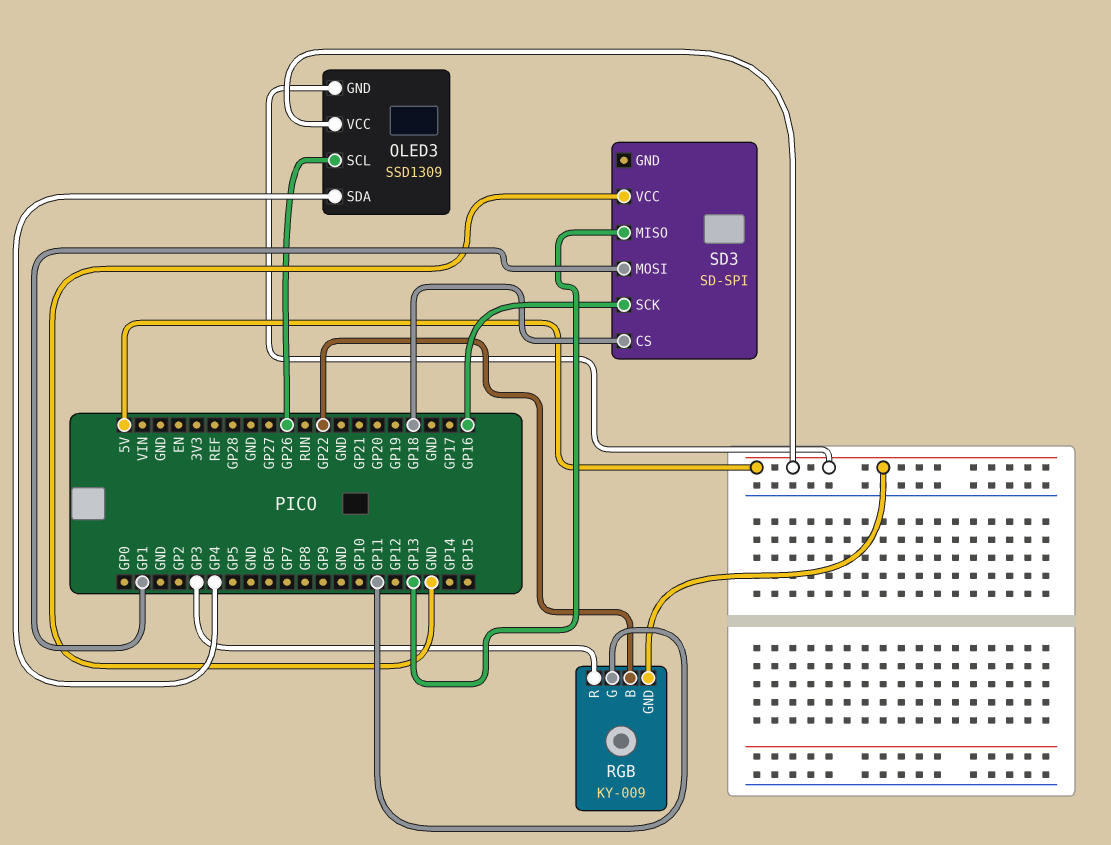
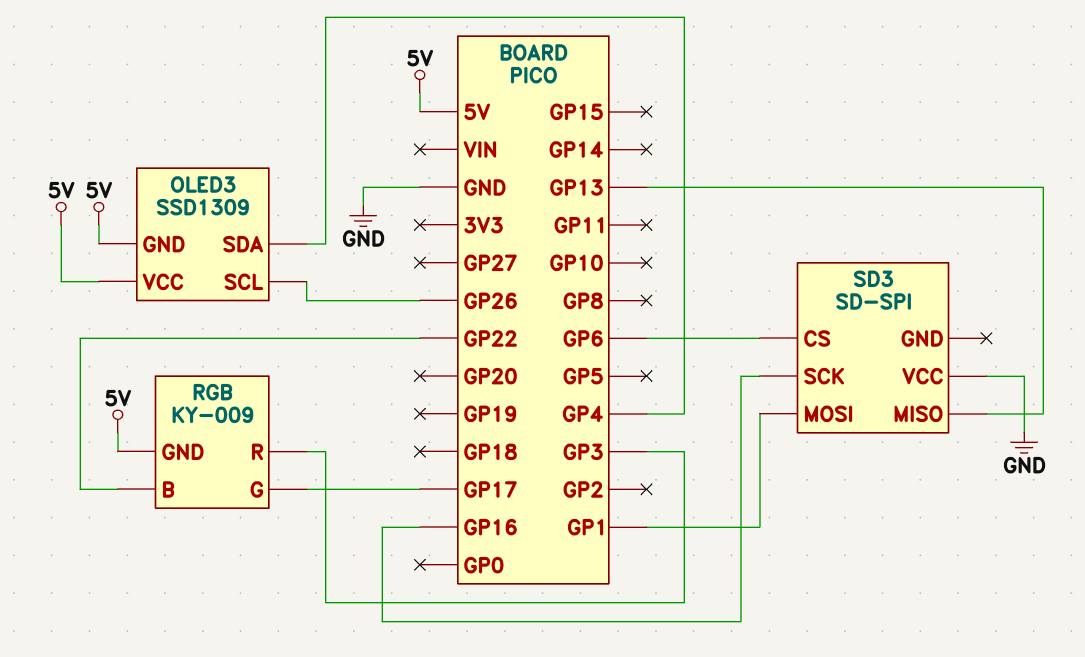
RGB pin G: GP11 -> GP17
SD3 pin CS: GP18 -> GP6

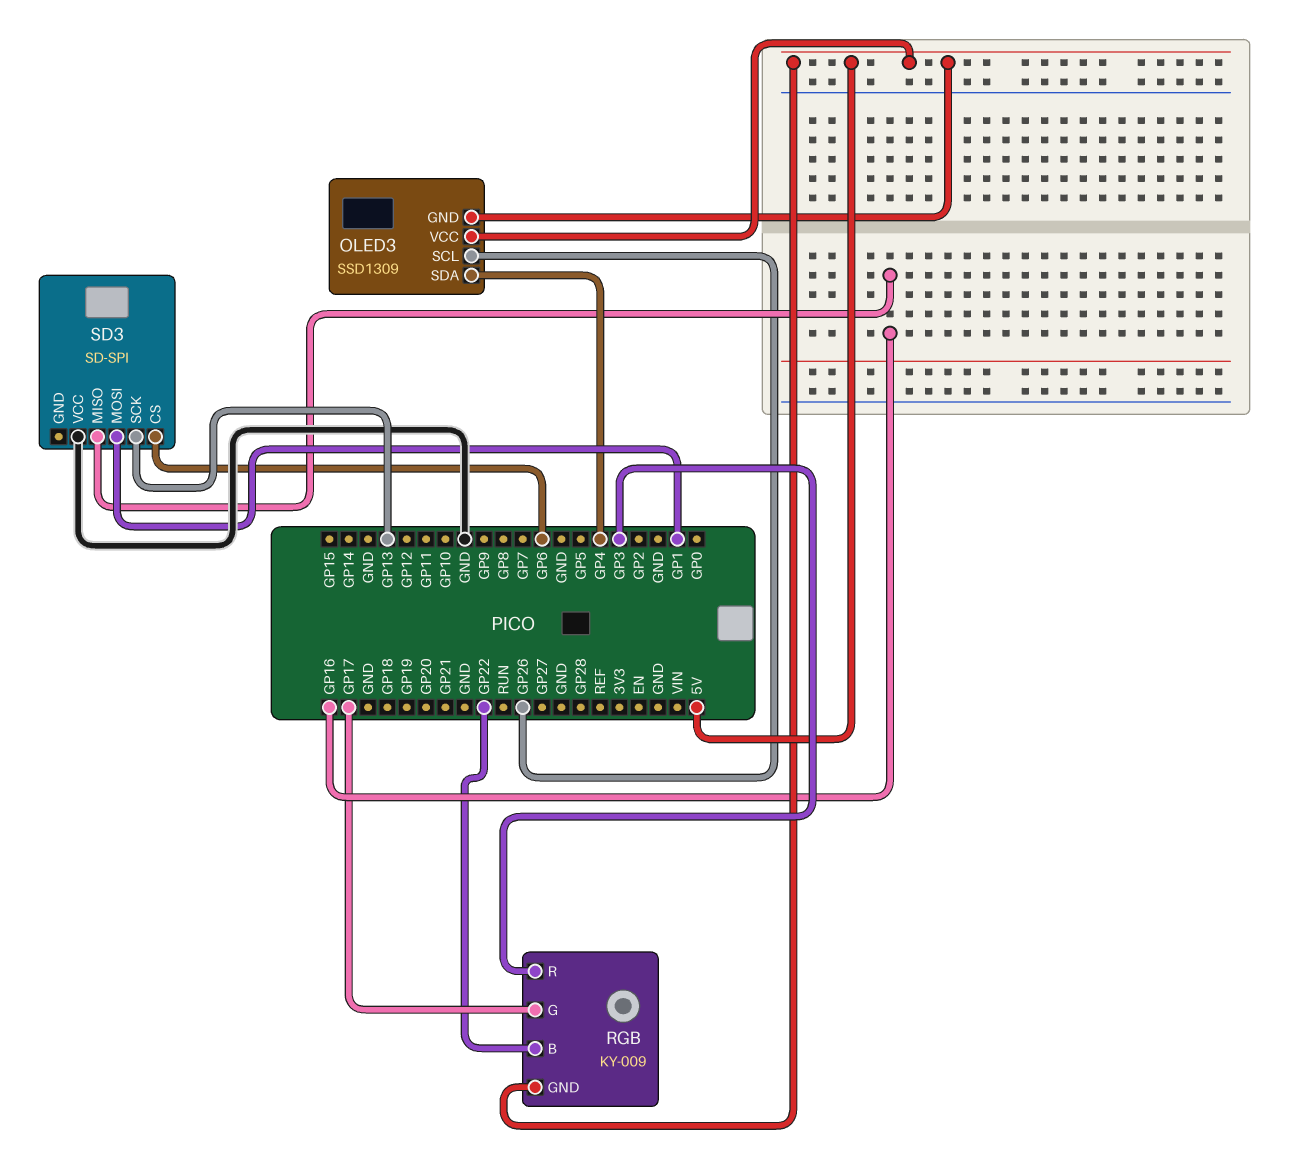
SD3 pin MISO: GP13 -> GP16
SD3 pin SCK: GP16 -> GP13

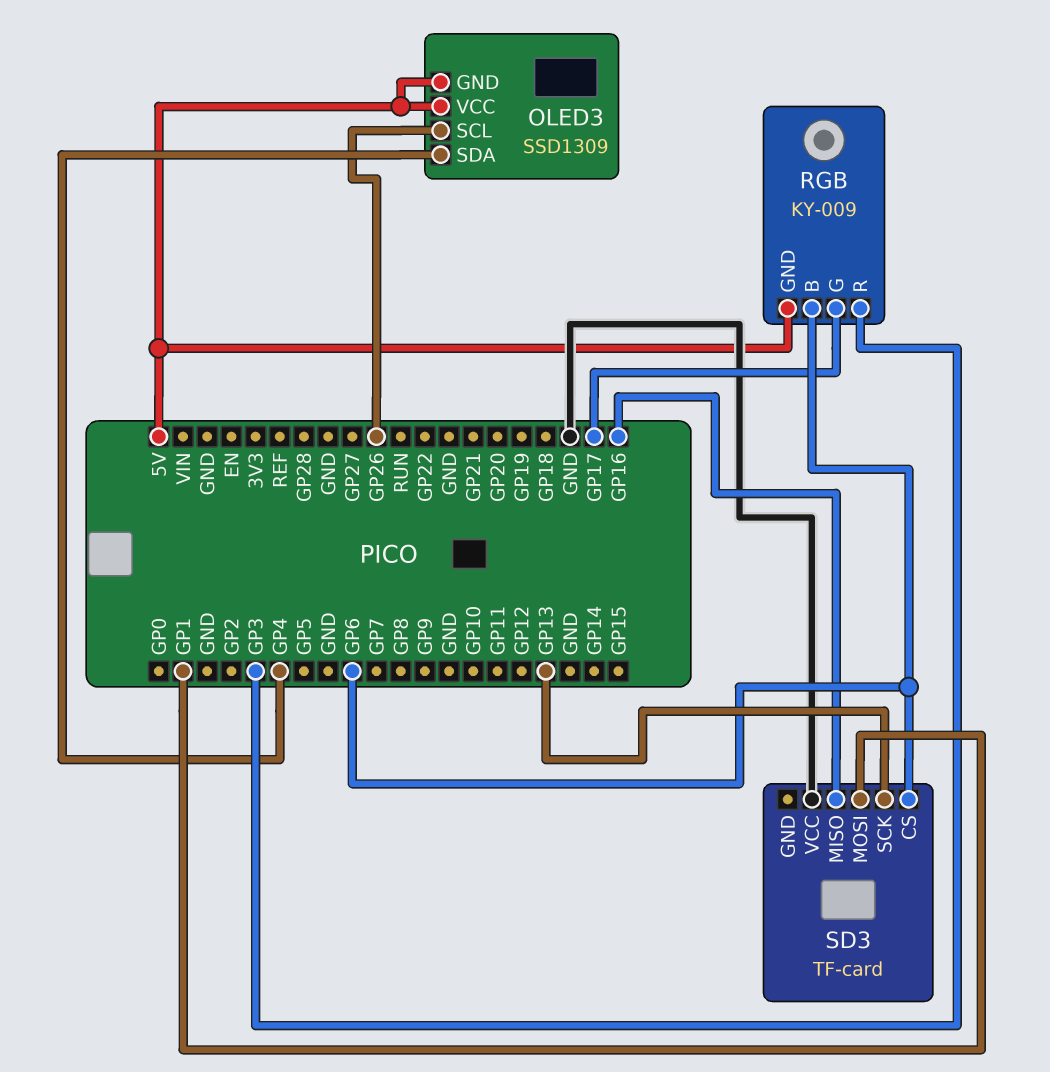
RGB pin B: GP22 -> GP6
SD3: SD-SPI -> TF-card

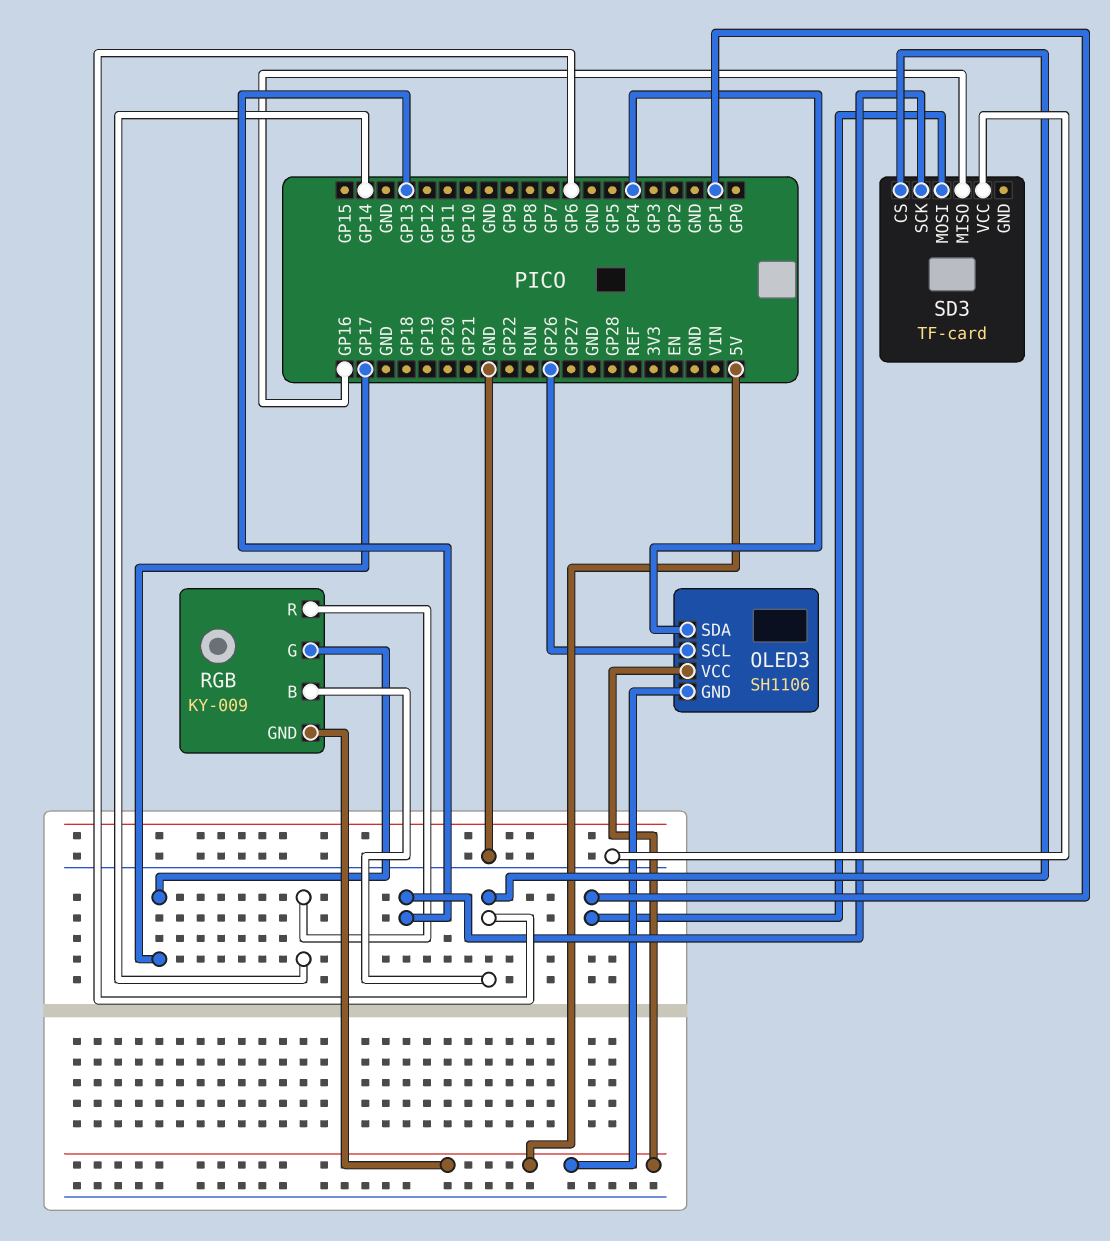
OLED3: SSD1309 -> SH1106
RGB pin R: GP3 -> GP14

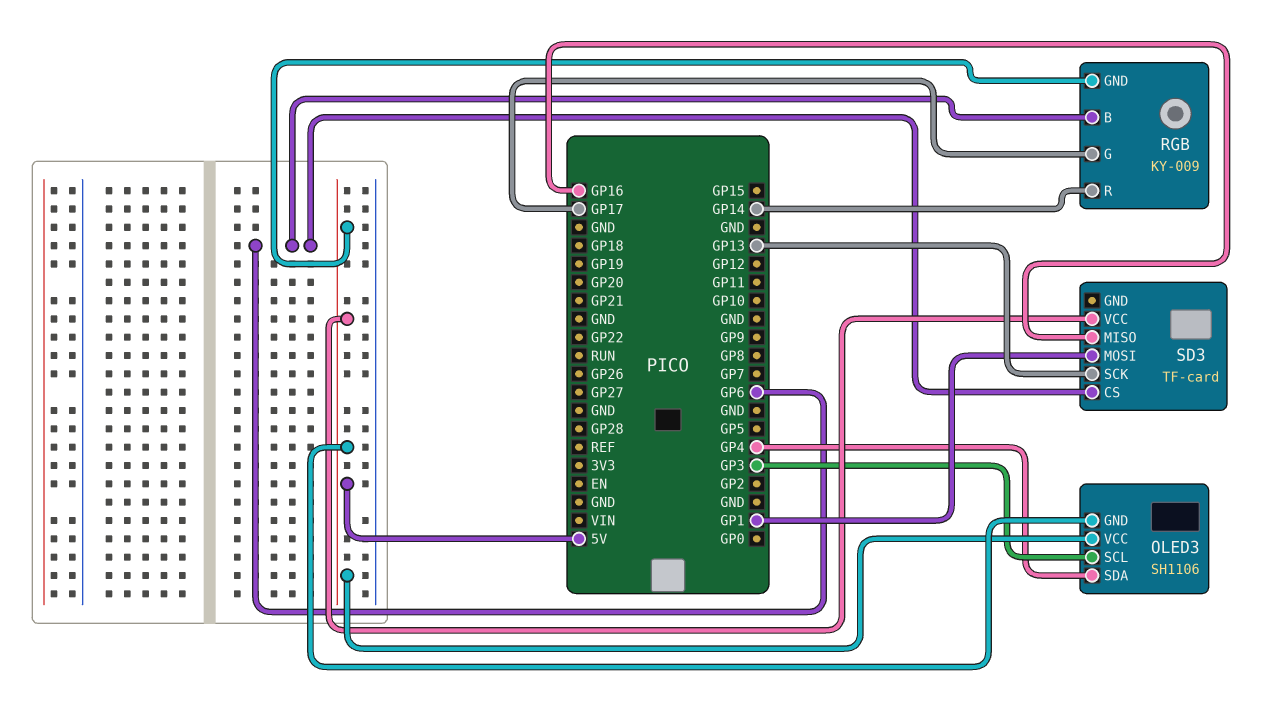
OLED3 pin SCL: GP26 -> GP3
SD3 pin VCC: GND -> 5V

